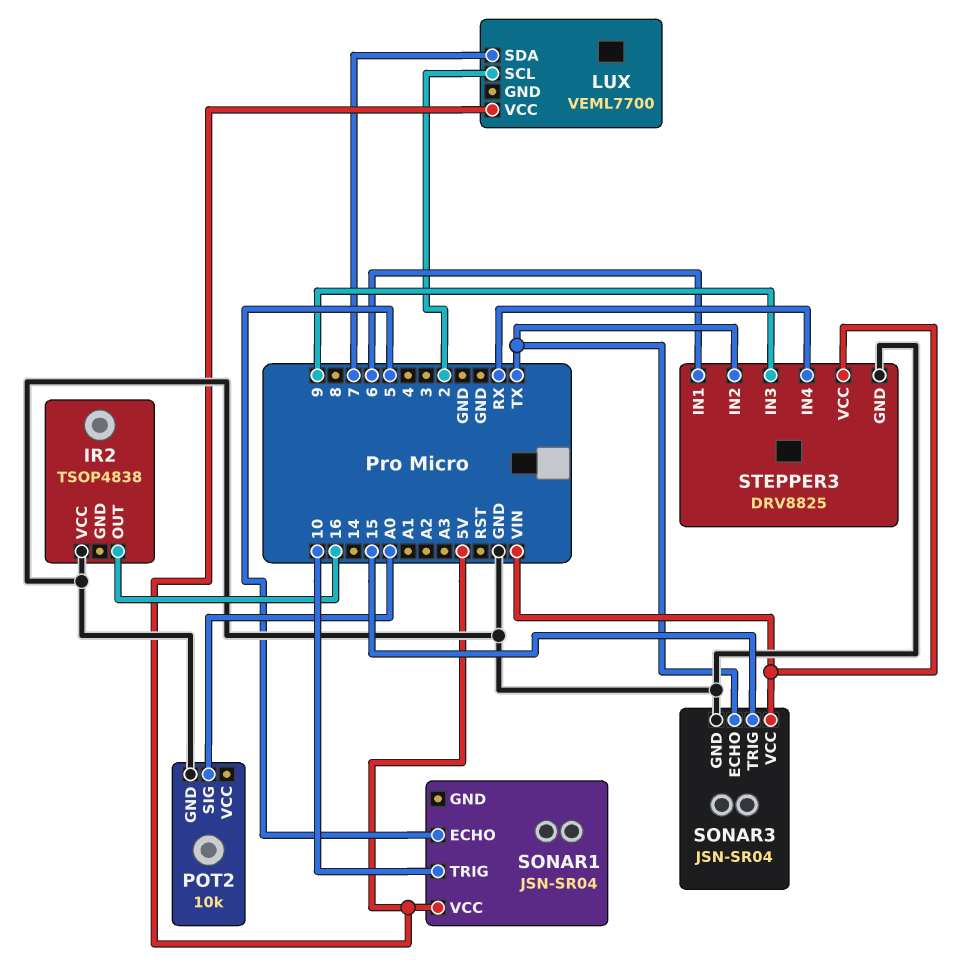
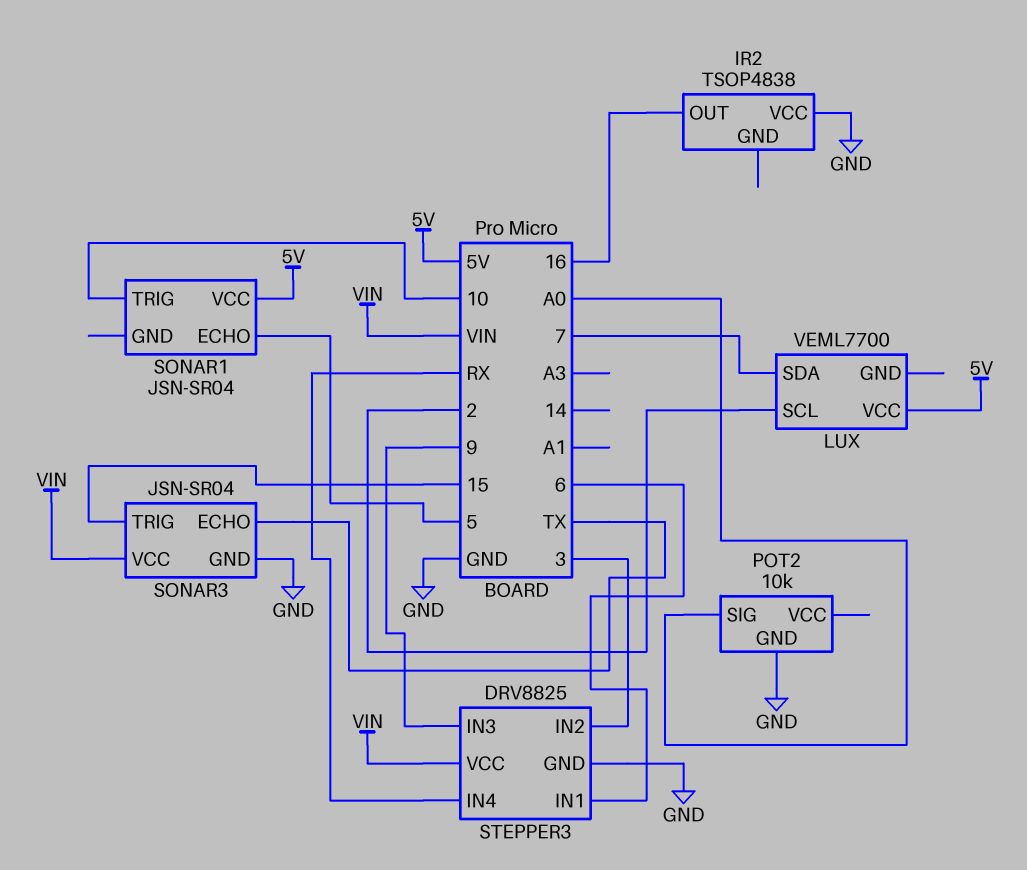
STEPPER3 pin IN2: TX -> 3

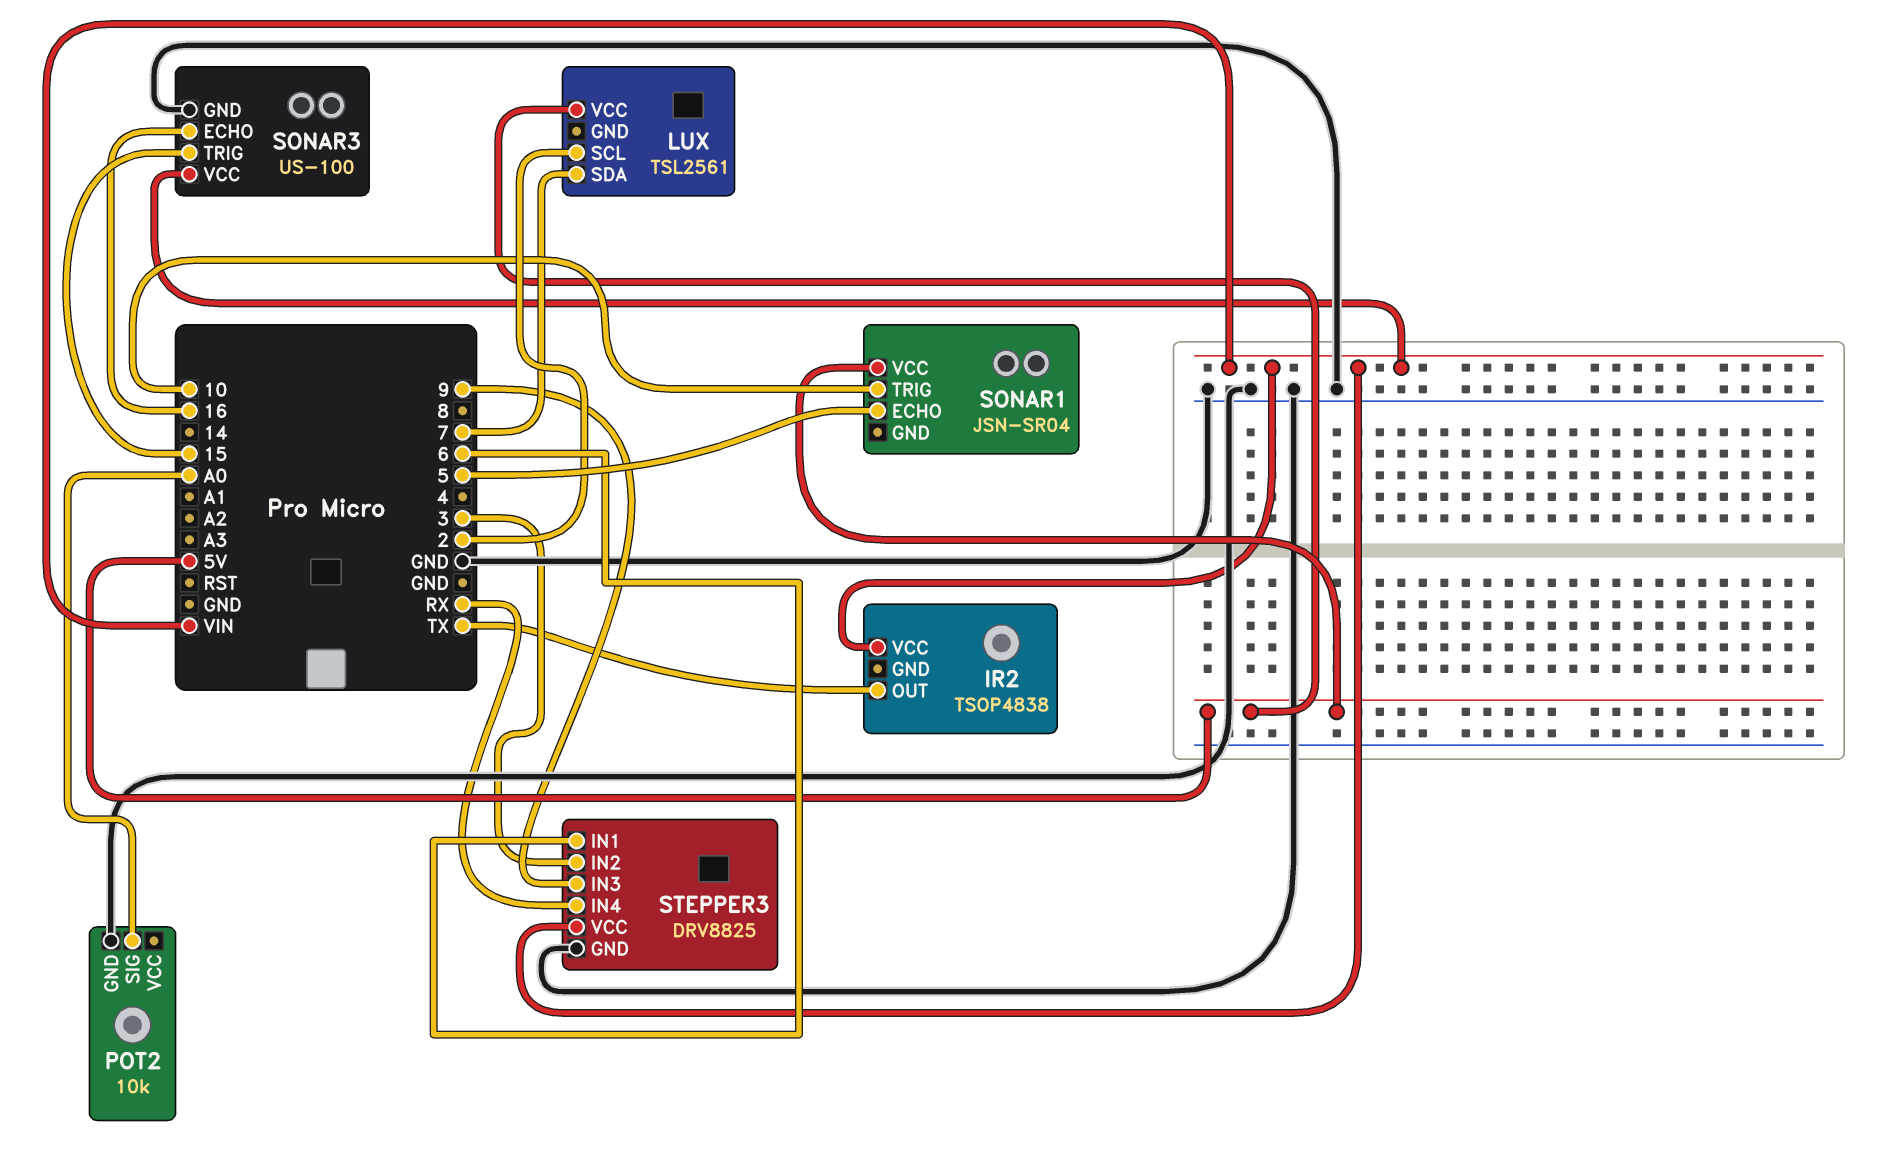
IR2 pin OUT: 16 -> TX
IR2 pin VCC: GND -> VIN
LUX: VEML7700 -> TSL2561
SONAR3: JSN-SR04 -> US-100
SONAR3 pin ECHO: TX -> 16

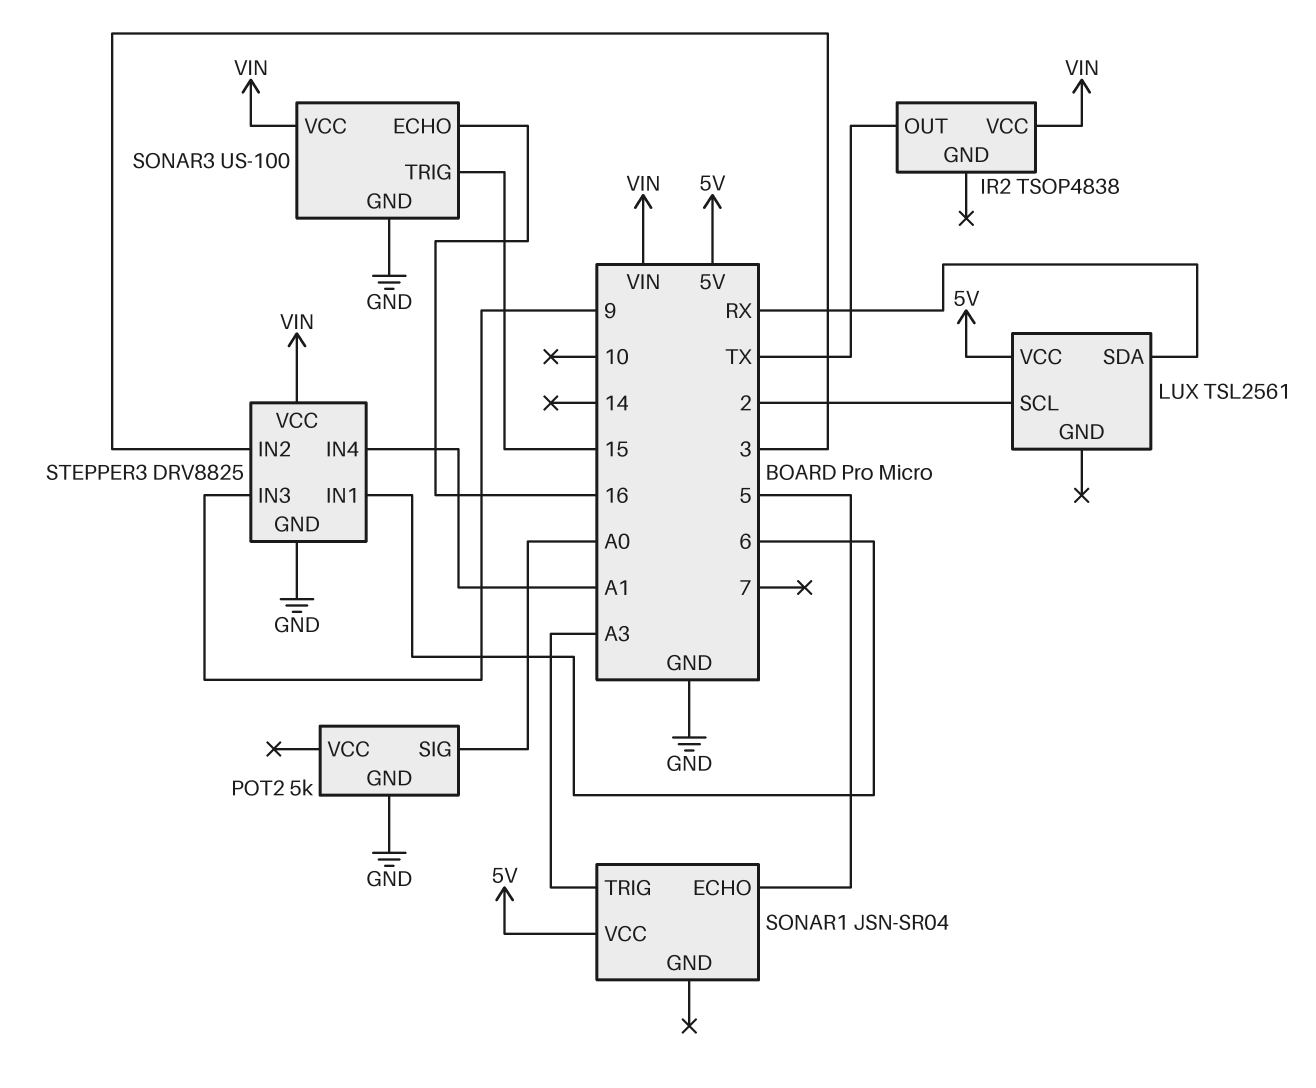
LUX pin SDA: 7 -> RX
POT2: 10k -> 5k
SONAR1 pin TRIG: 10 -> A3
STEPPER3 pin IN4: RX -> A1

